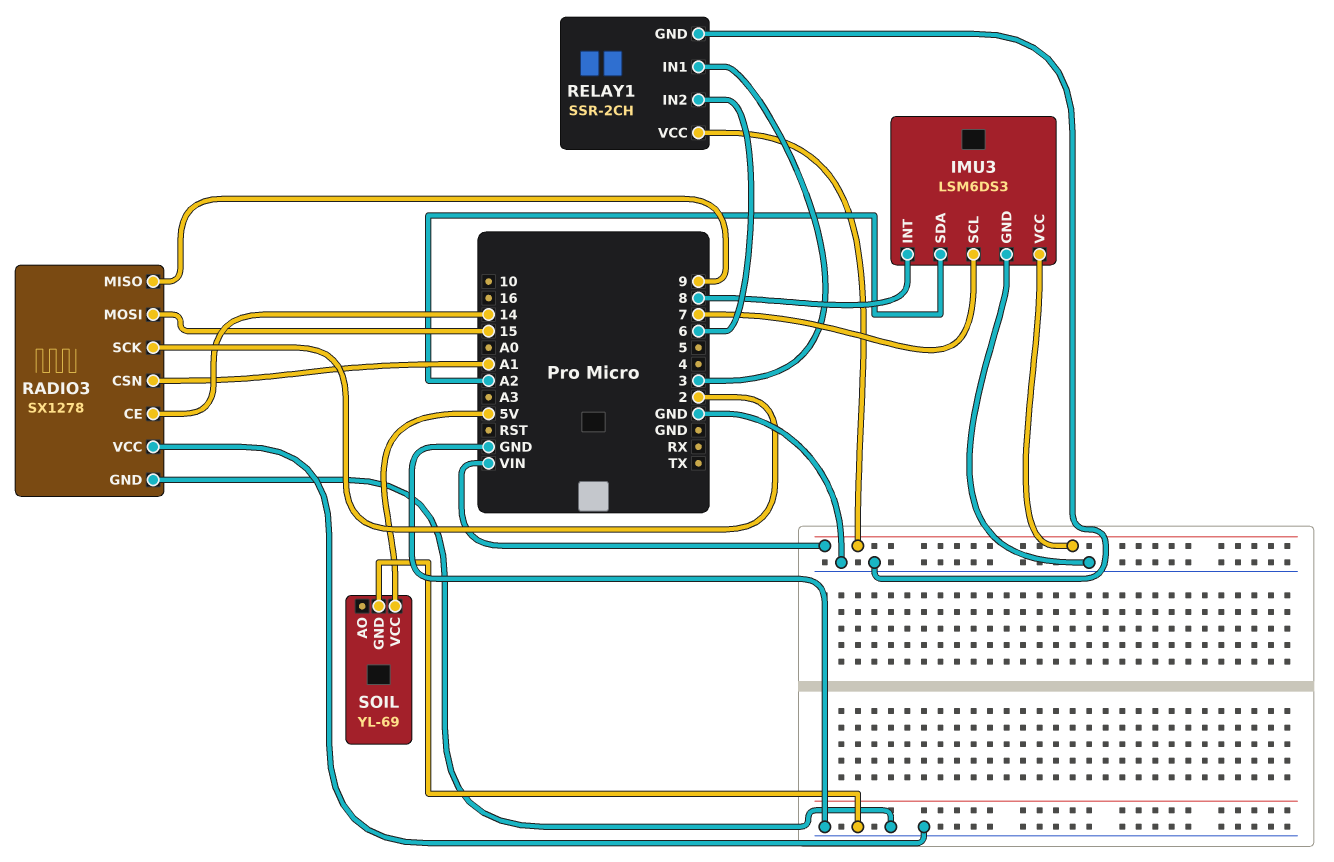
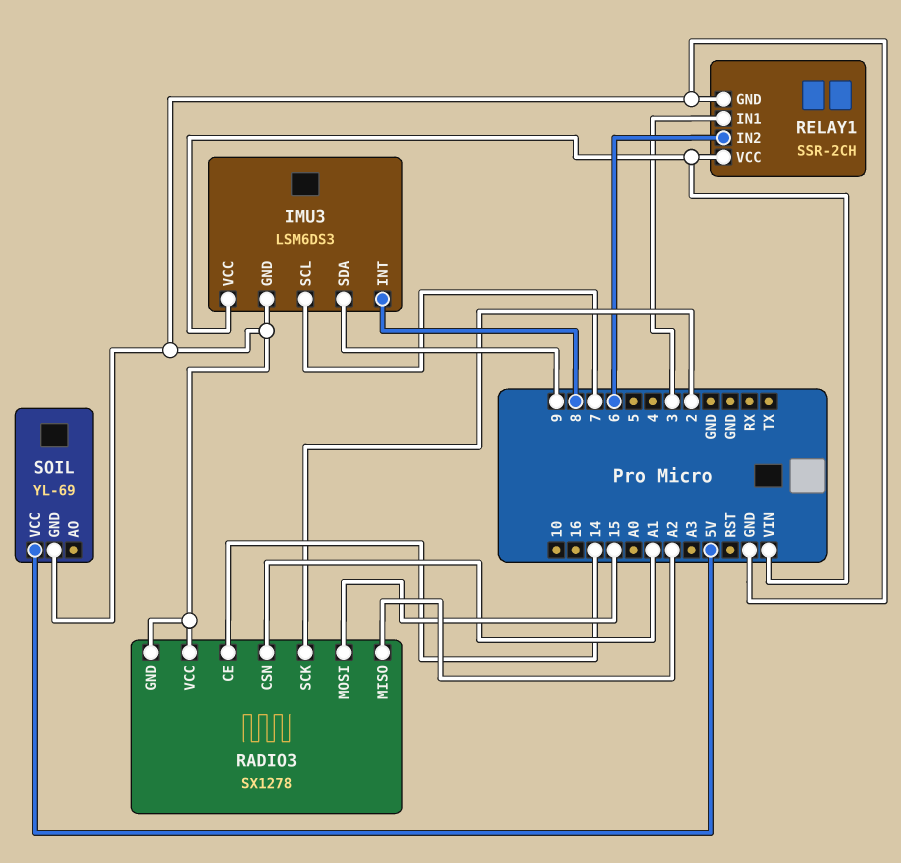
IMU3 pin SDA: A2 -> 9
RADIO3 pin MISO: 9 -> A2

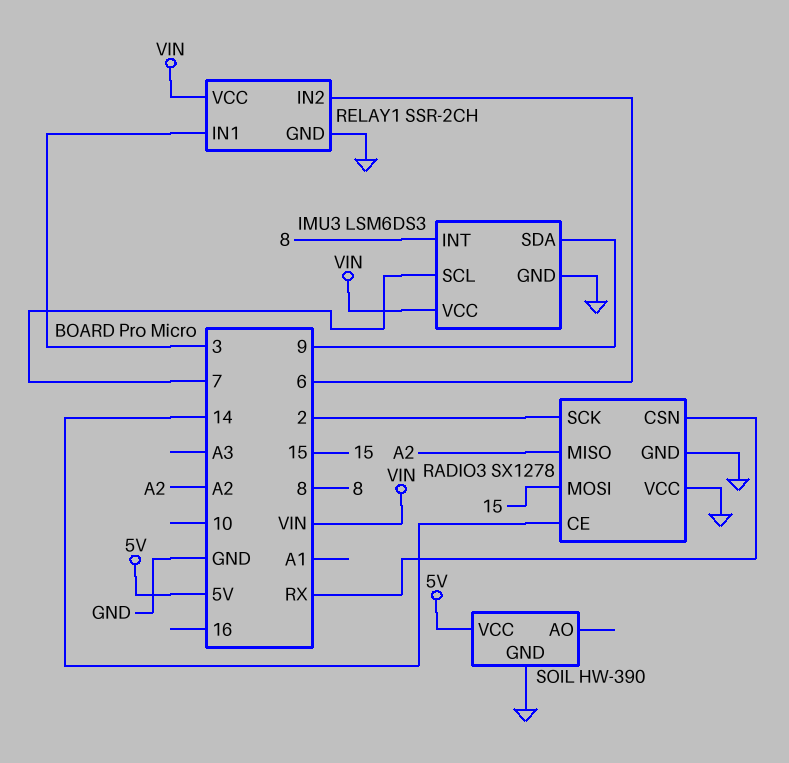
RADIO3 pin CSN: A1 -> RX
SOIL: YL-69 -> HW-390

